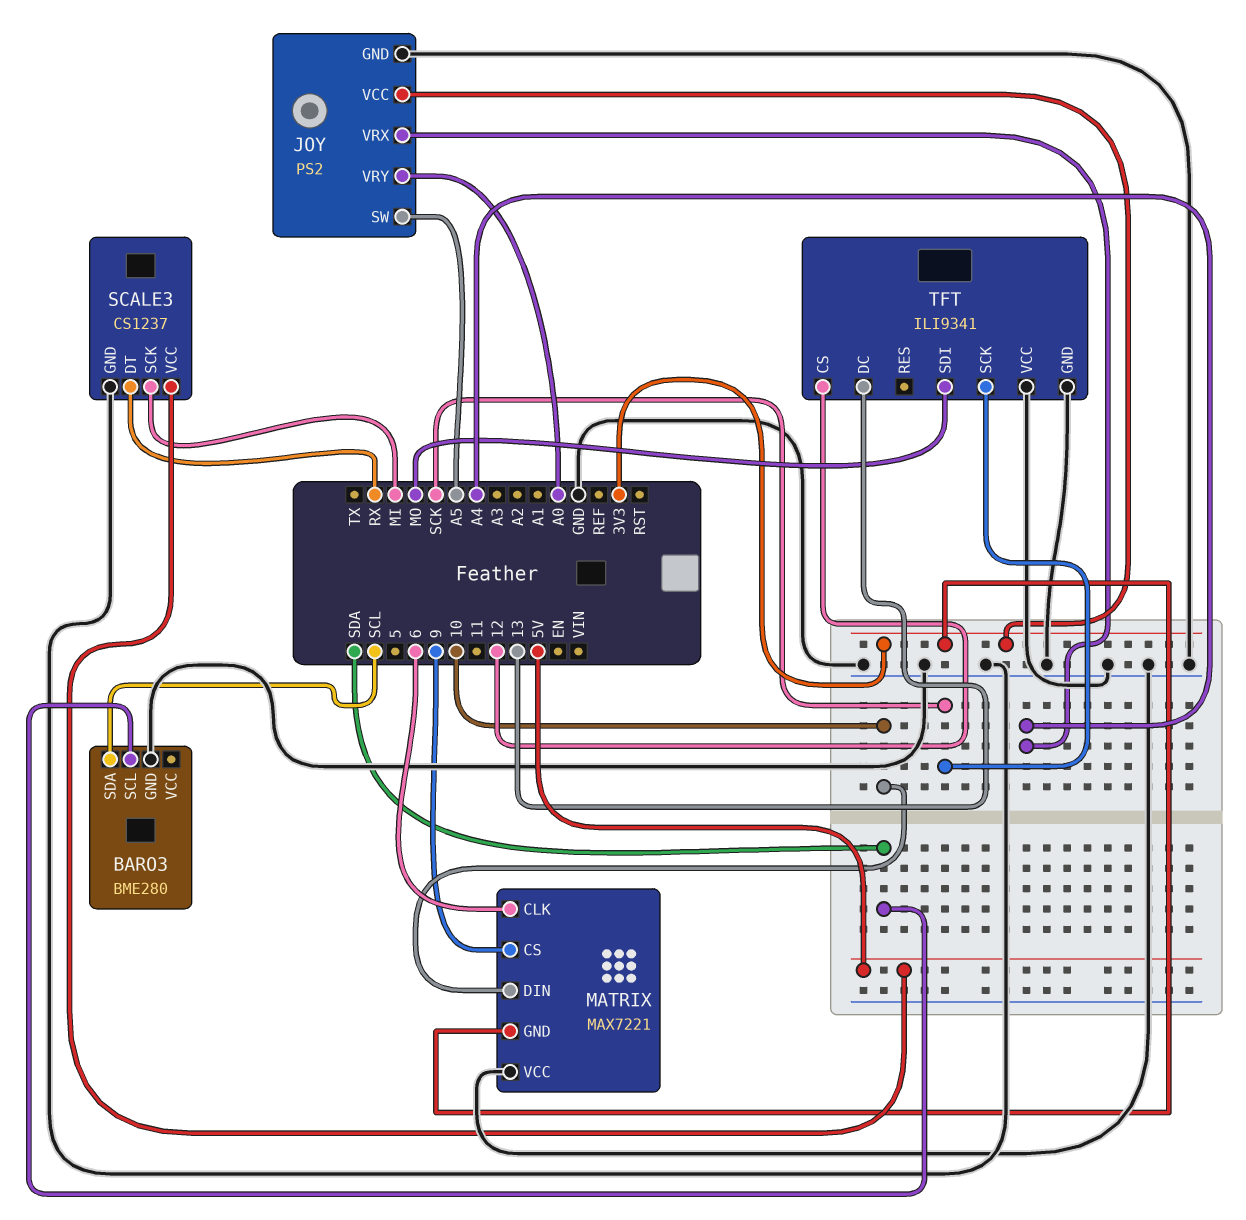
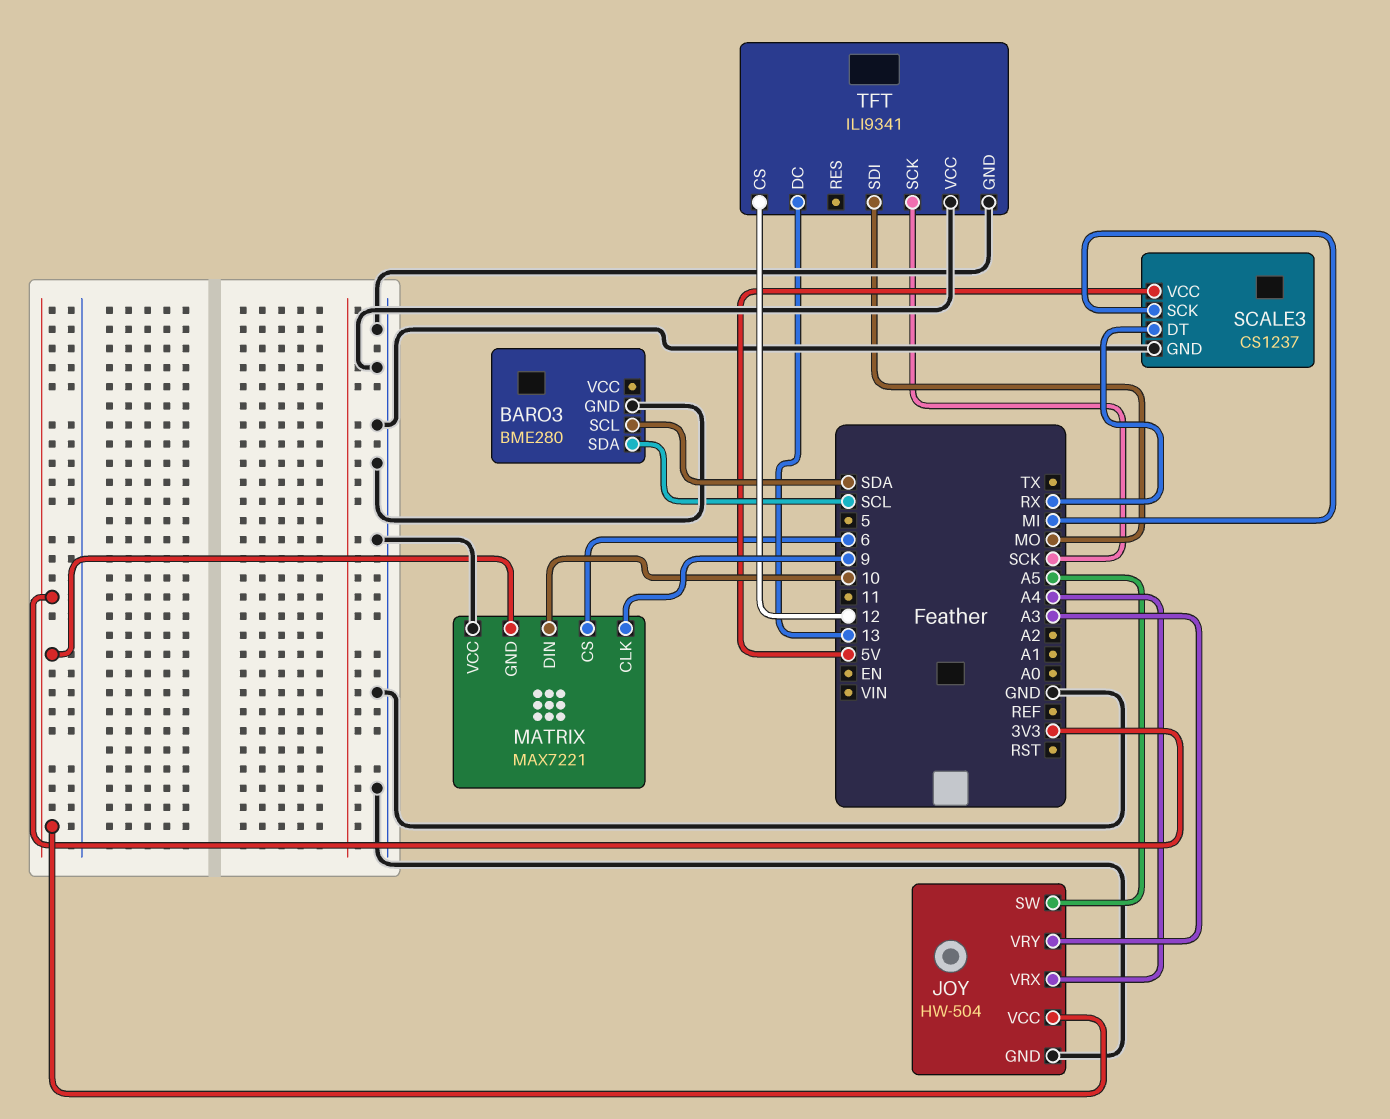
JOY: PS2 -> HW-504
JOY pin VRY: A0 -> A3
MATRIX pin CLK: 6 -> 9
MATRIX pin CS: 9 -> 6

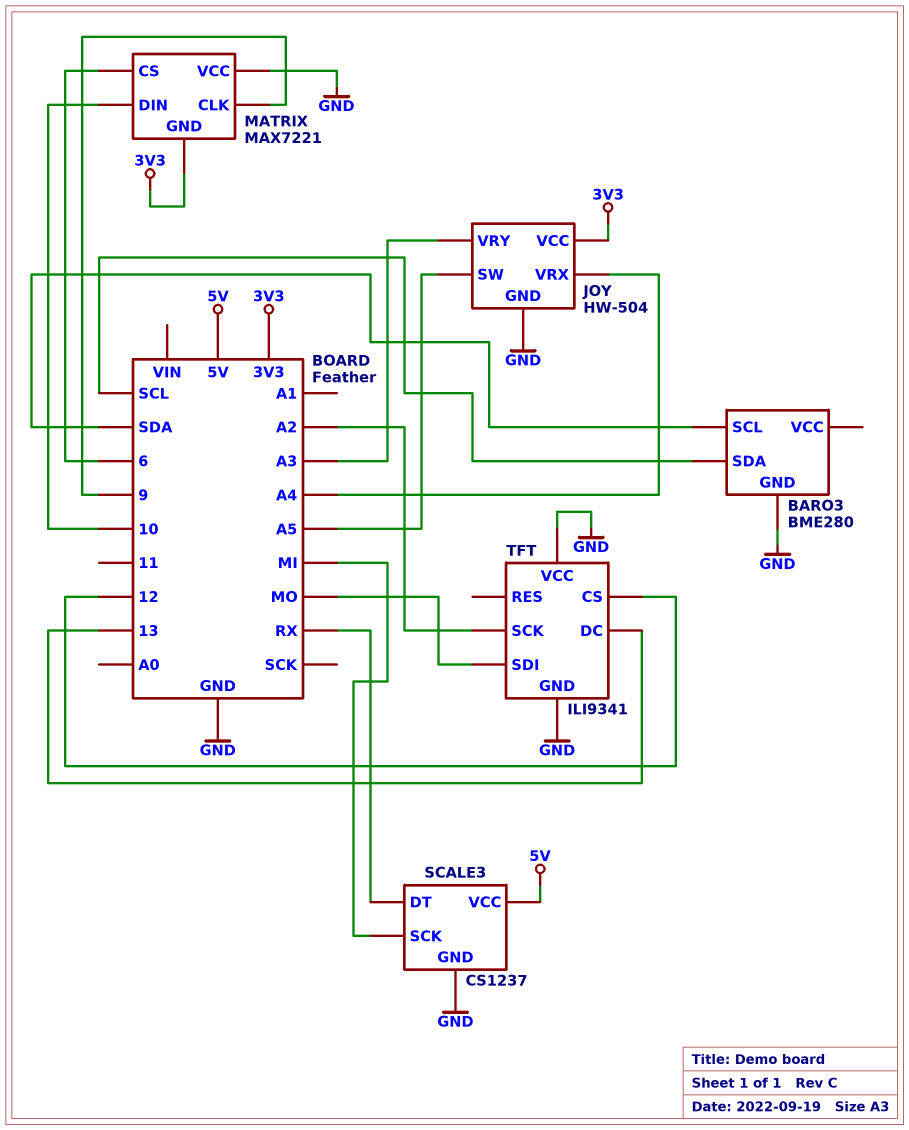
TFT pin SCK: SCK -> A2

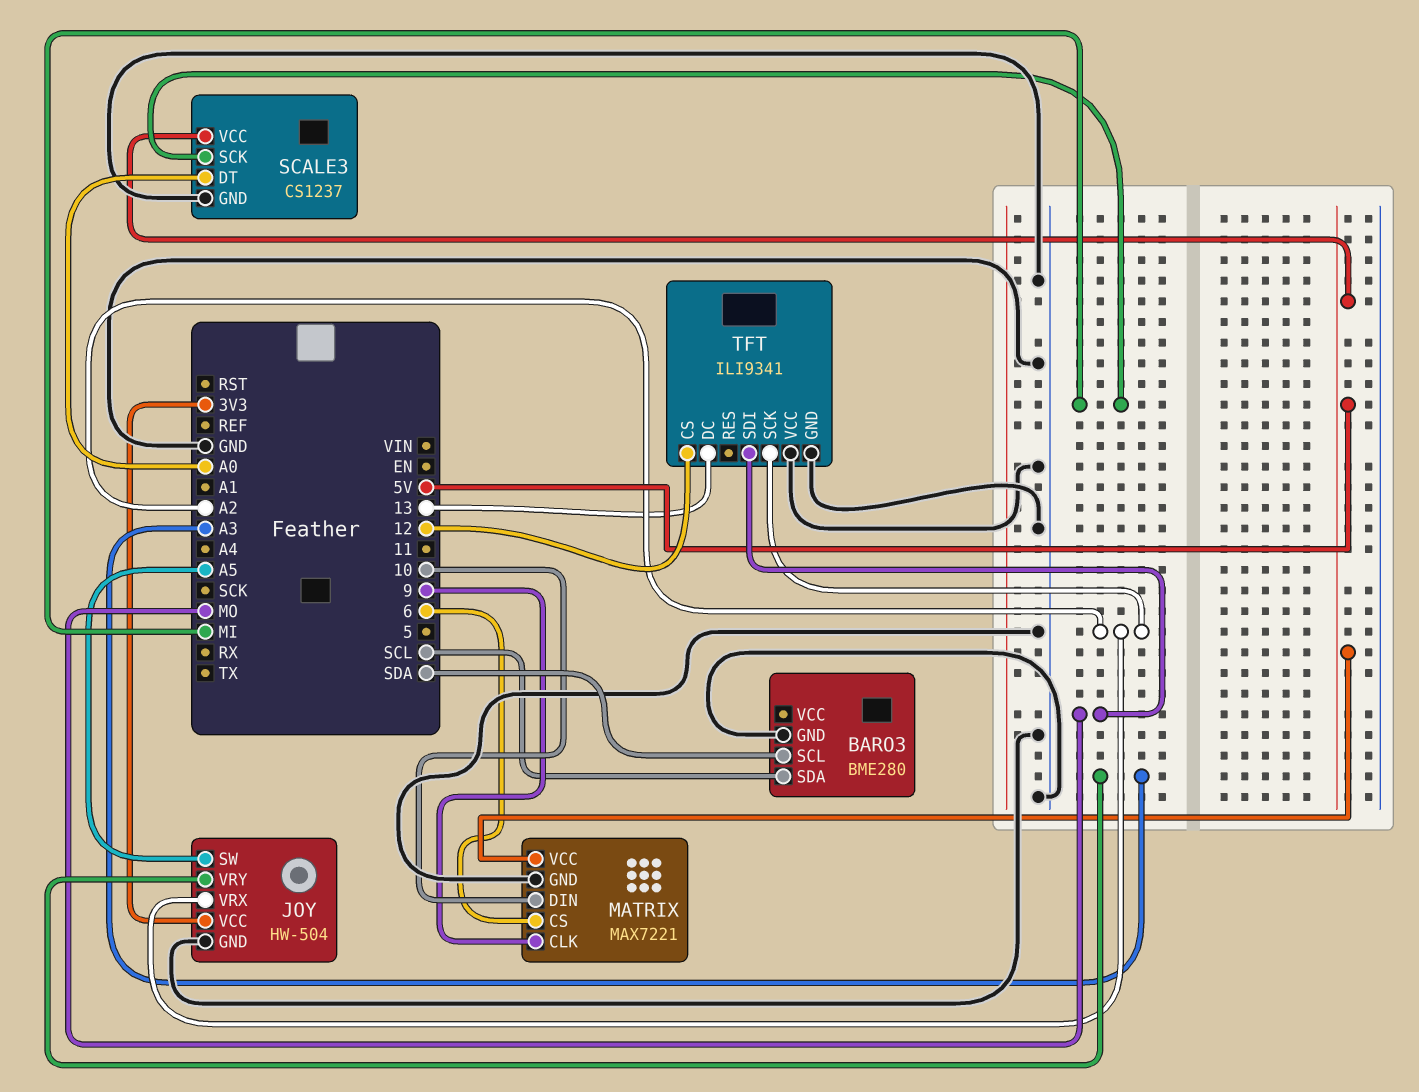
JOY pin VRX: A4 -> A2
MATRIX pin GND: 3V3 -> GND
MATRIX pin VCC: GND -> 5V
SCALE3 pin DT: RX -> A0

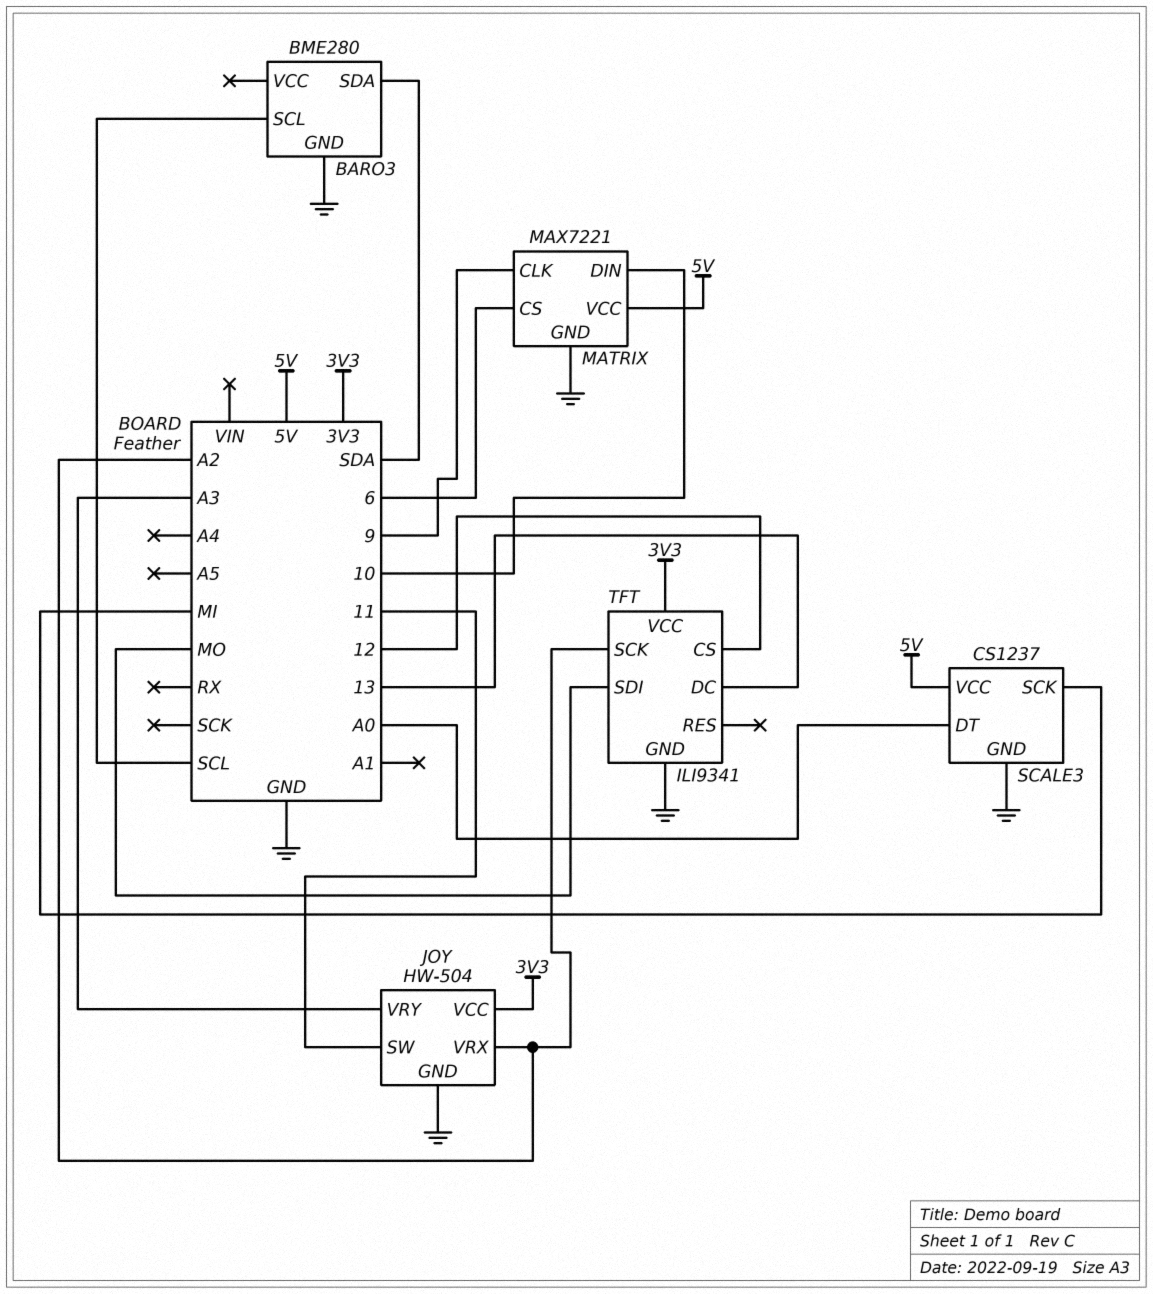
BARO3 pin SCL: SDA -> SCL
BARO3 pin SDA: SCL -> SDA
JOY pin SW: A5 -> 11
TFT pin VCC: GND -> 3V3

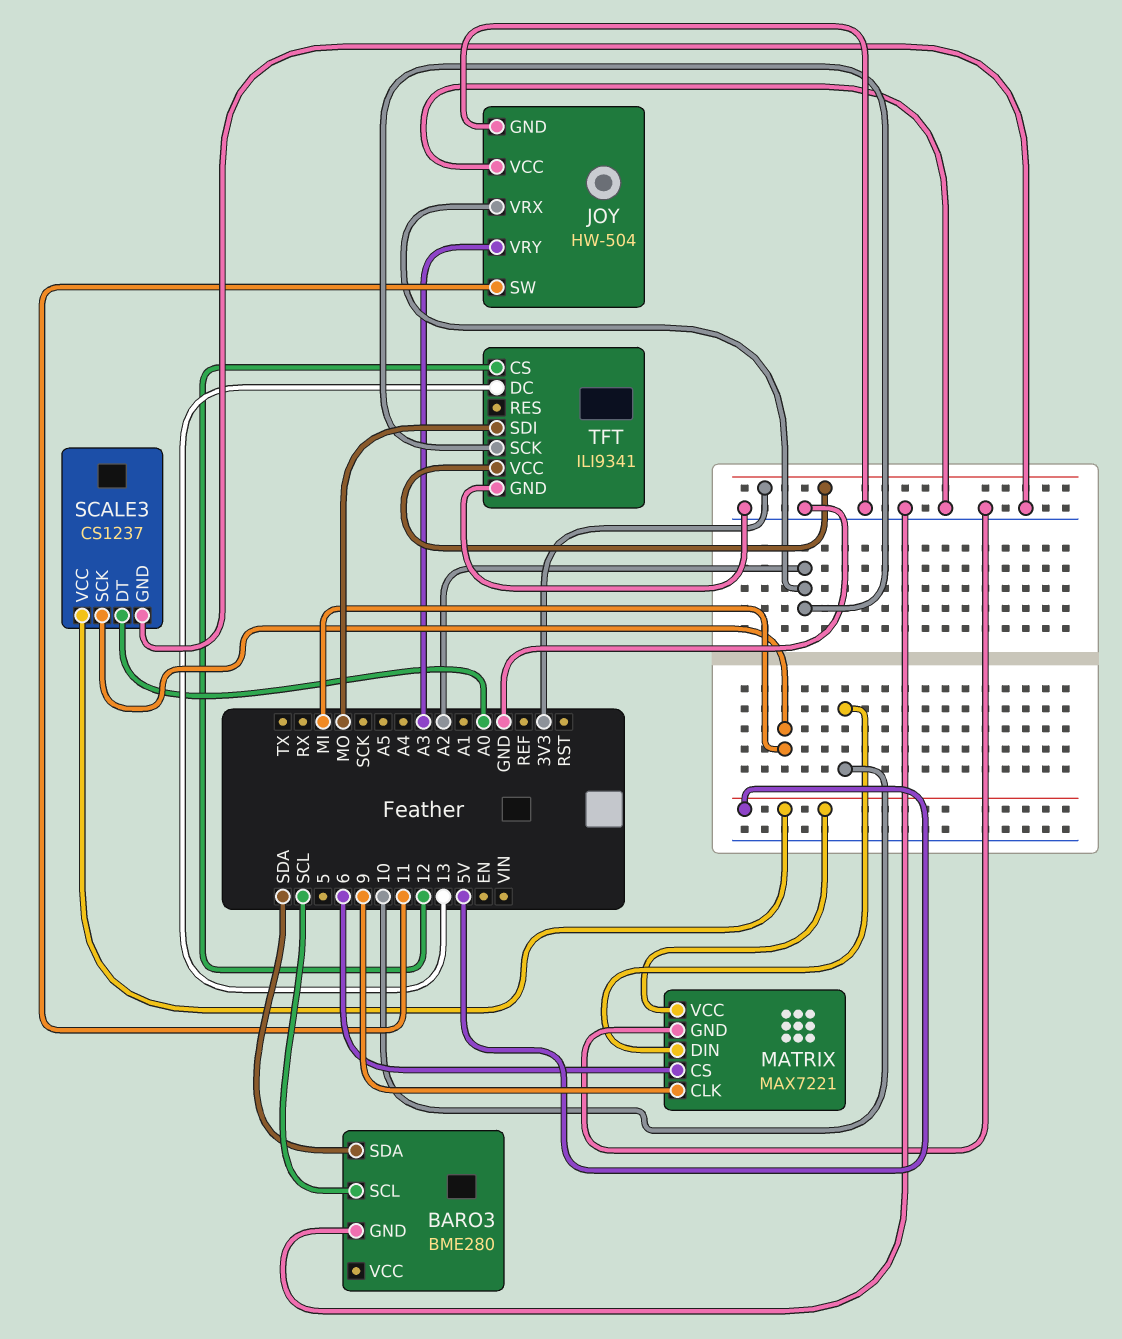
JOY pin VCC: 3V3 -> GND

